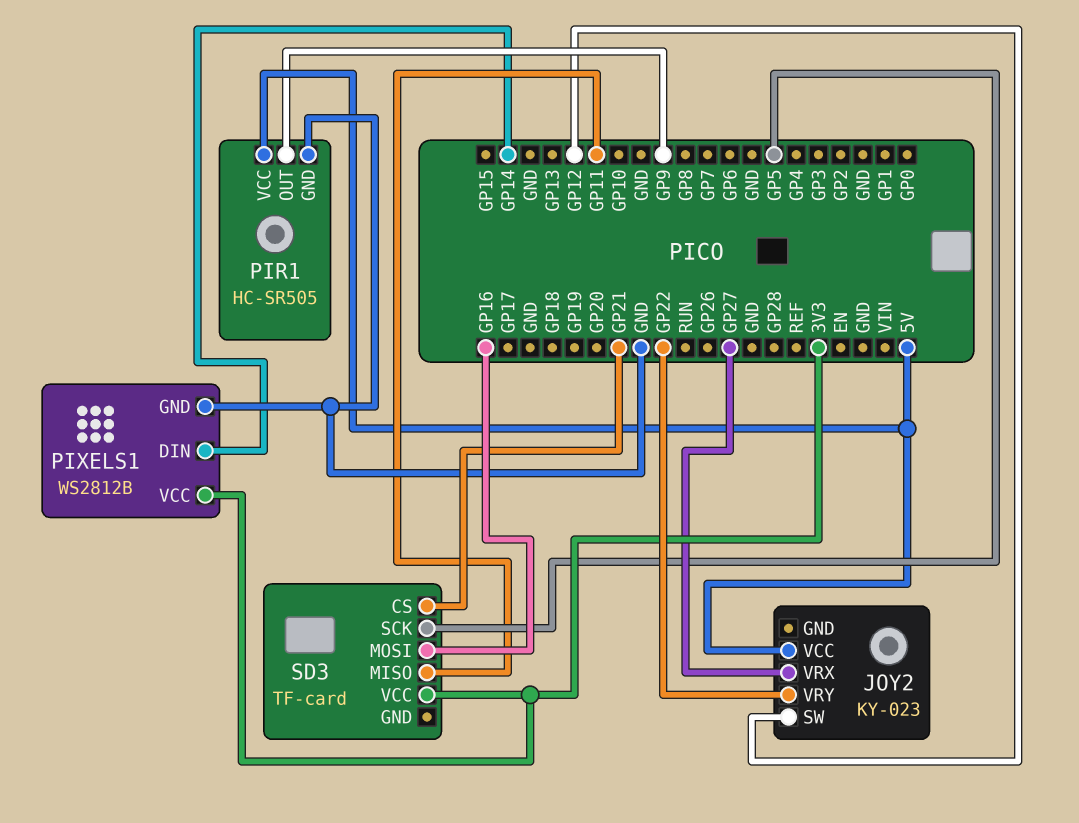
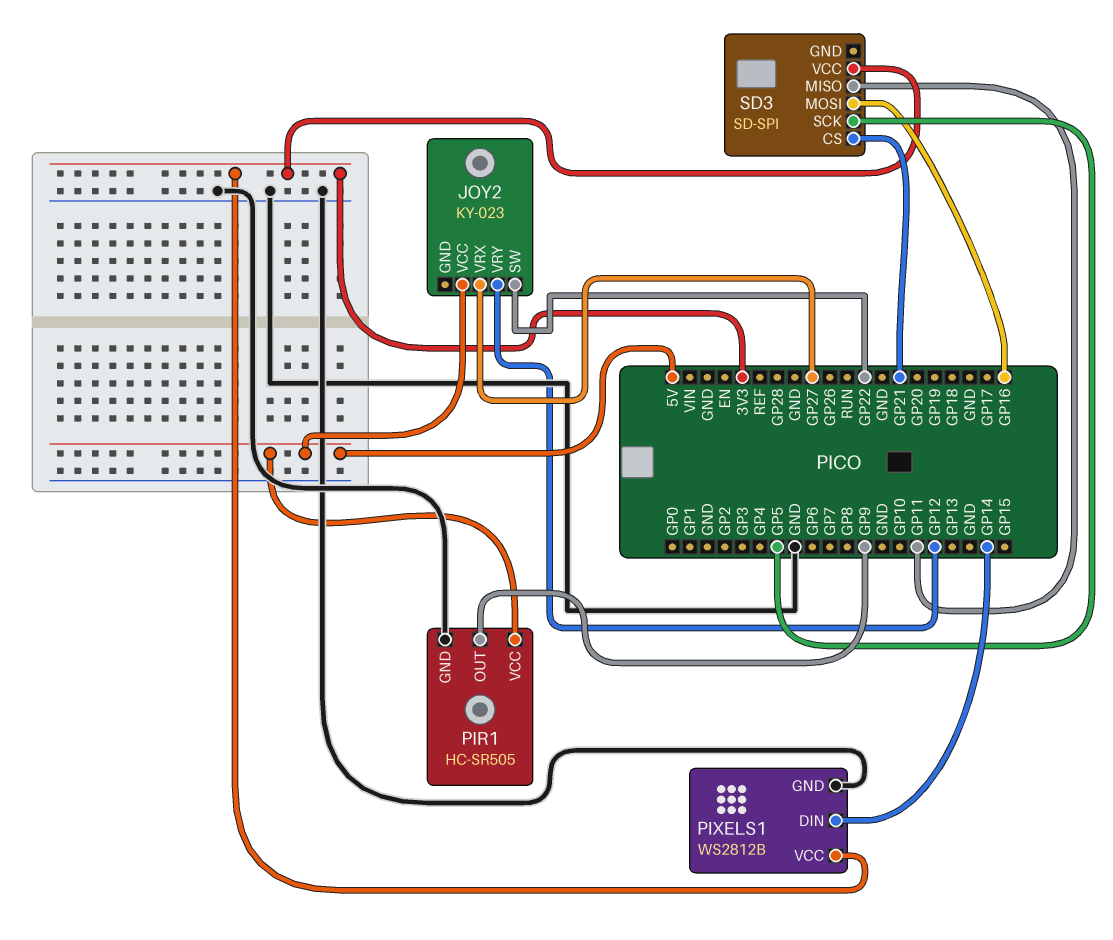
JOY2 pin SW: GP12 -> GP22
JOY2 pin VRY: GP22 -> GP12
SD3: TF-card -> SD-SPI

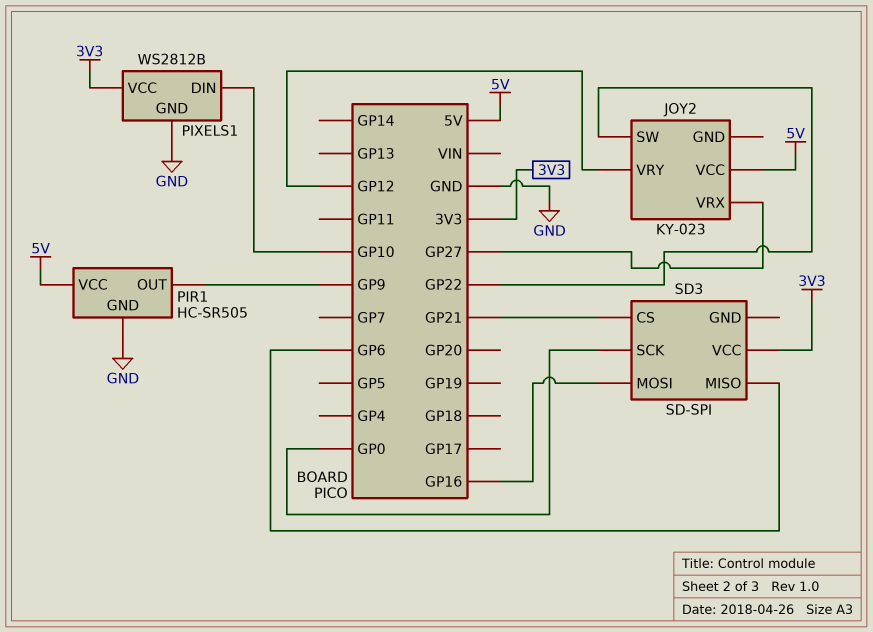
PIXELS1 pin DIN: GP14 -> GP10
SD3 pin MISO: GP11 -> GP6
SD3 pin SCK: GP5 -> GP0

